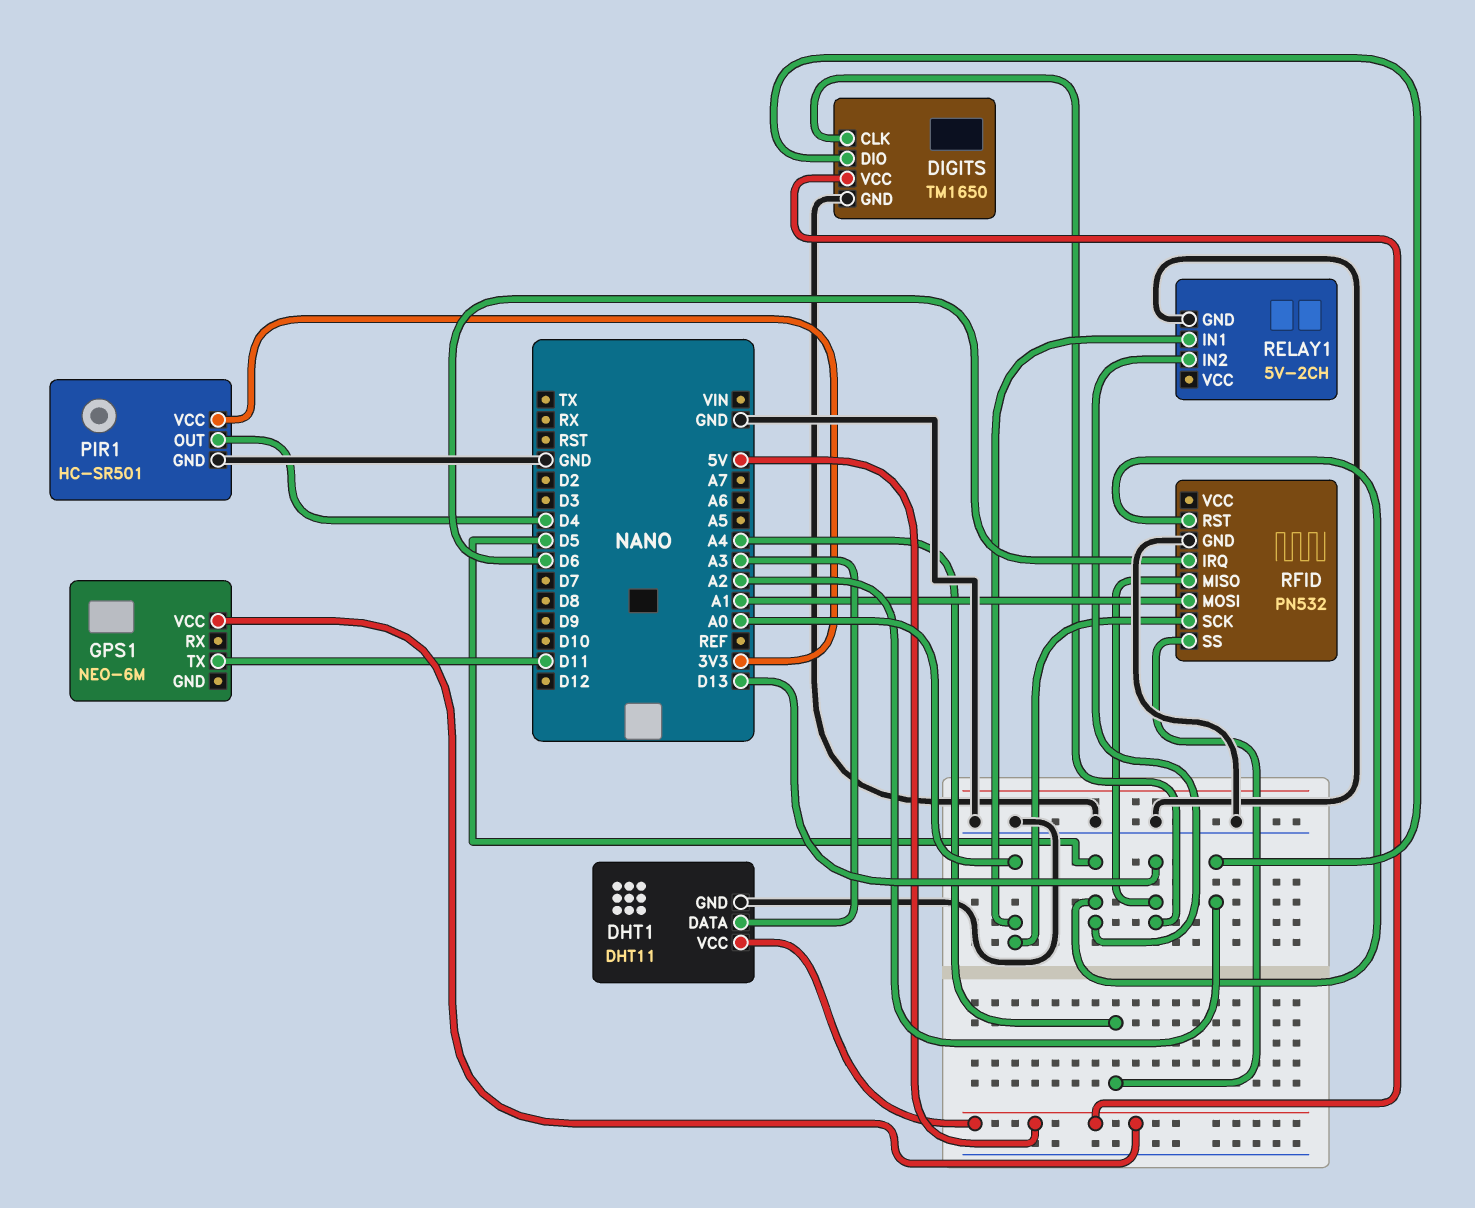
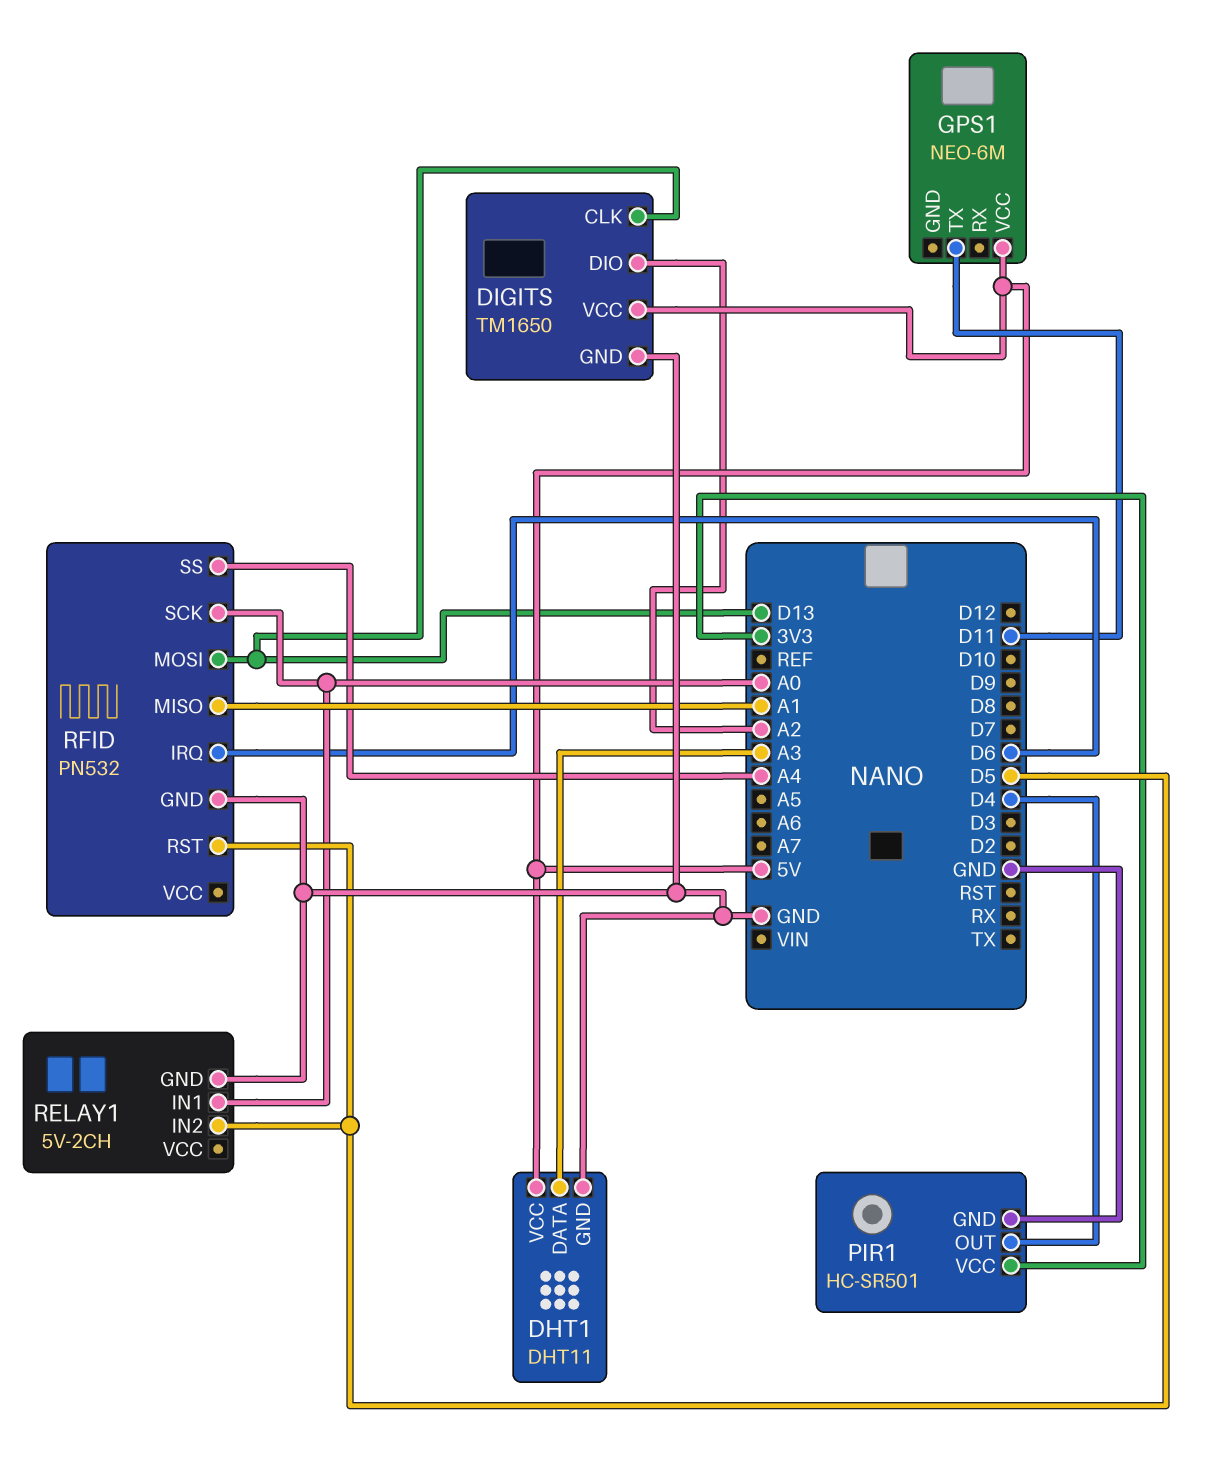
RFID pin MISO: D13 -> A1
RFID pin MOSI: A1 -> D13

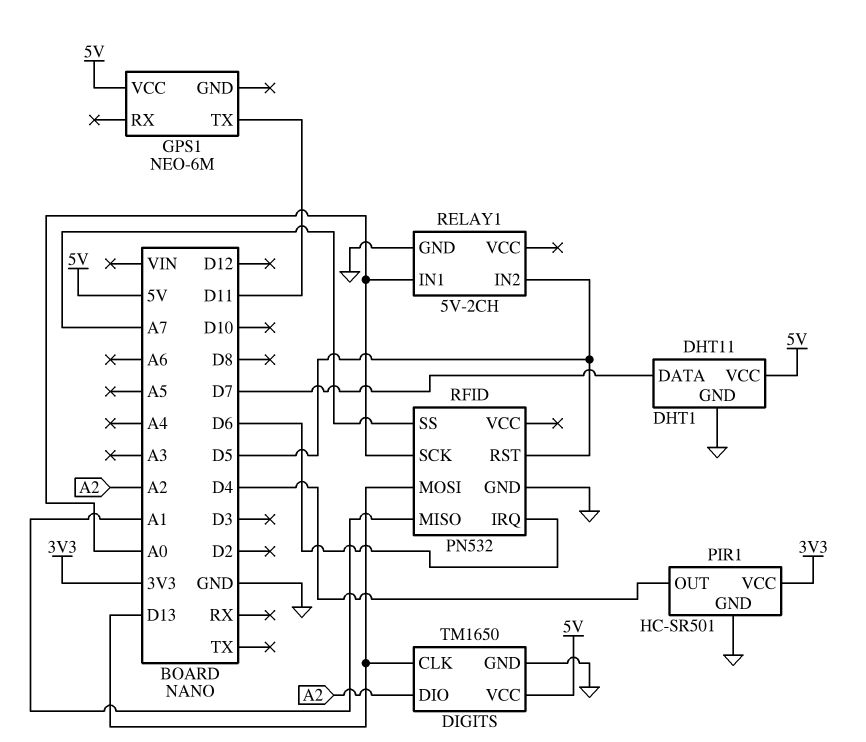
DHT1 pin DATA: A3 -> D7
RFID pin SS: A4 -> A7

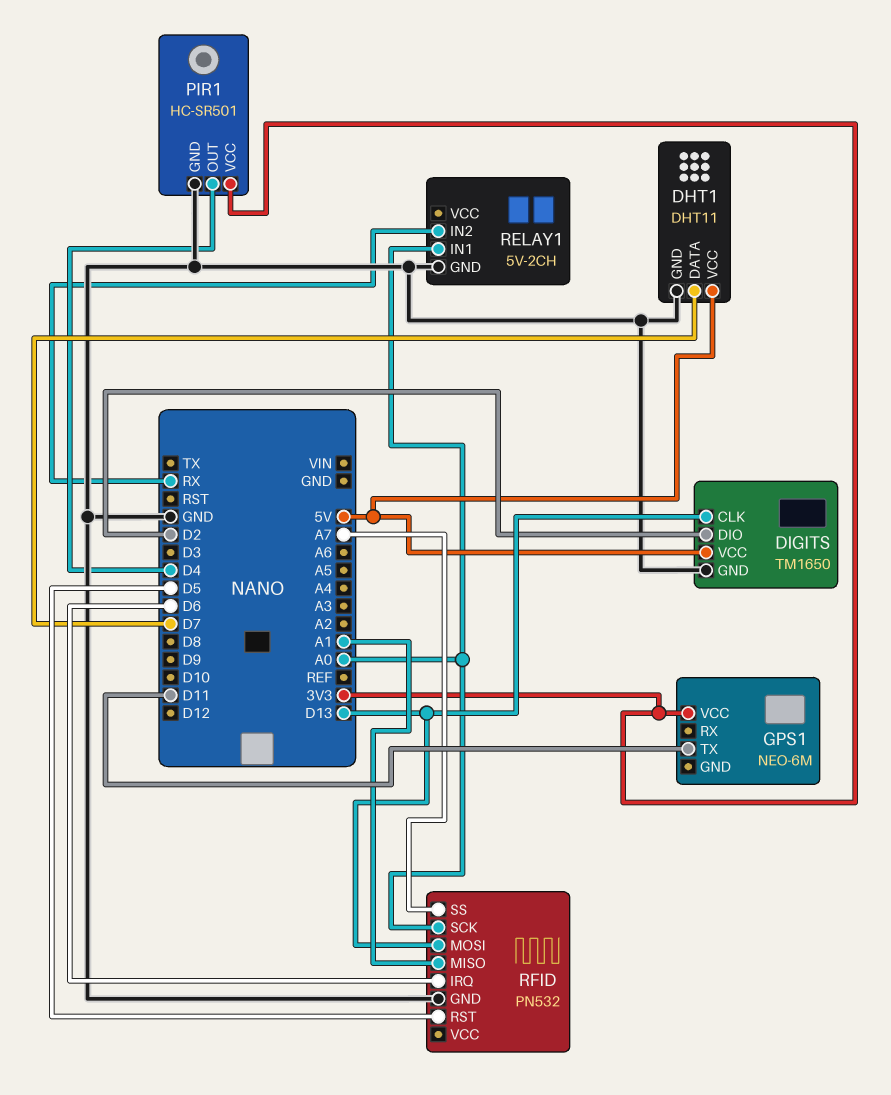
DIGITS pin DIO: A2 -> D2
GPS1 pin VCC: 5V -> 3V3
RELAY1 pin IN2: D5 -> RX

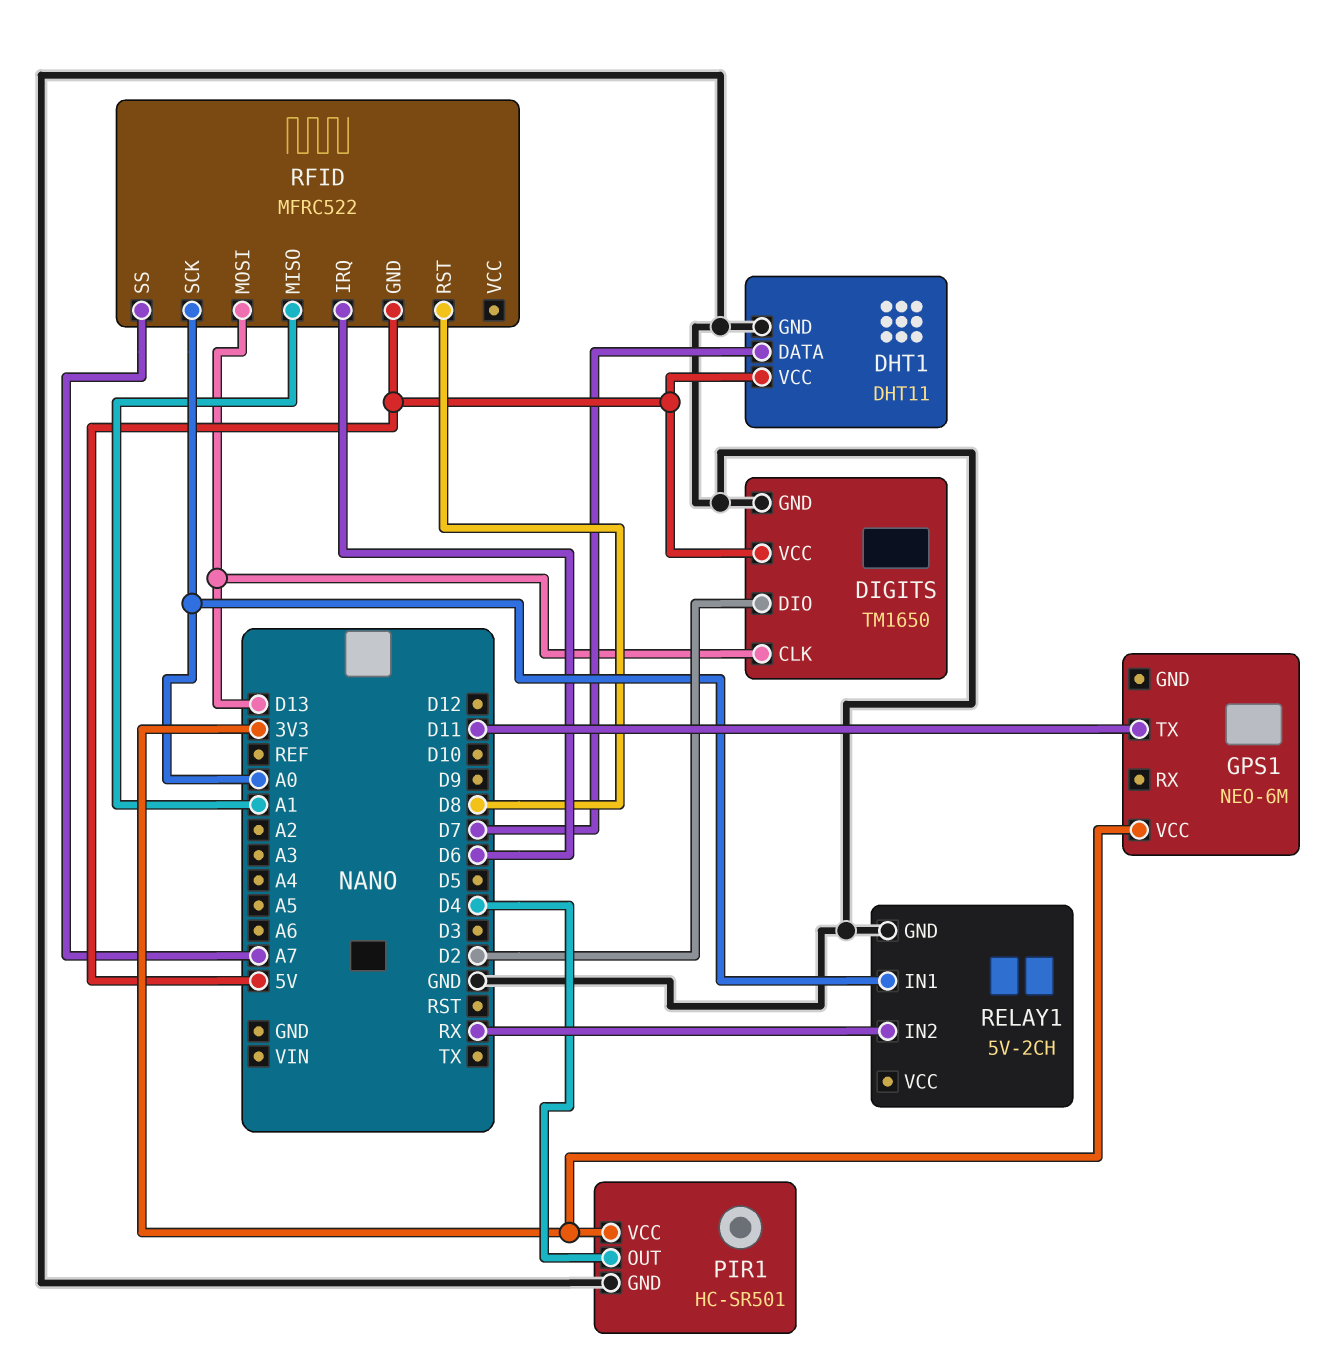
RFID: PN532 -> MFRC522
RFID pin GND: GND -> 5V
RFID pin RST: D5 -> D8

